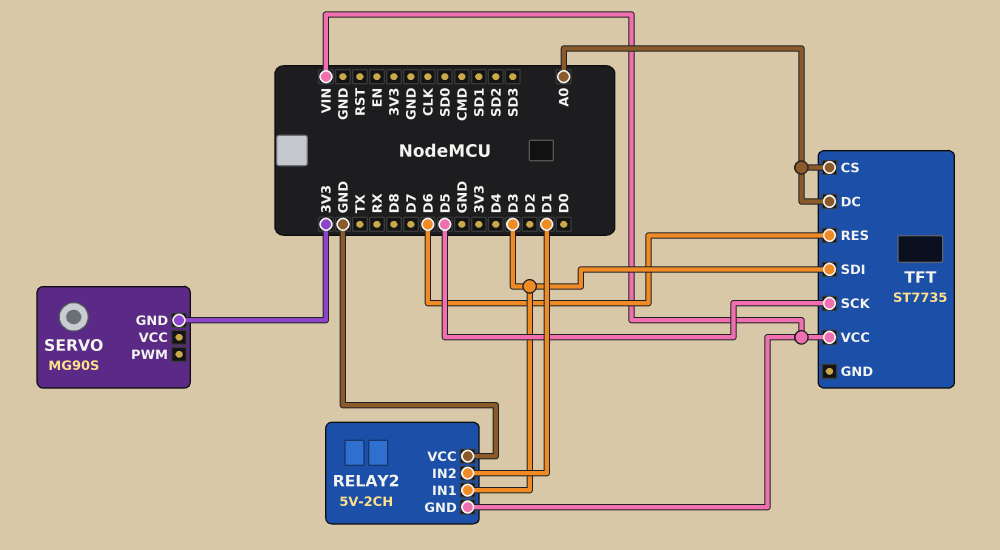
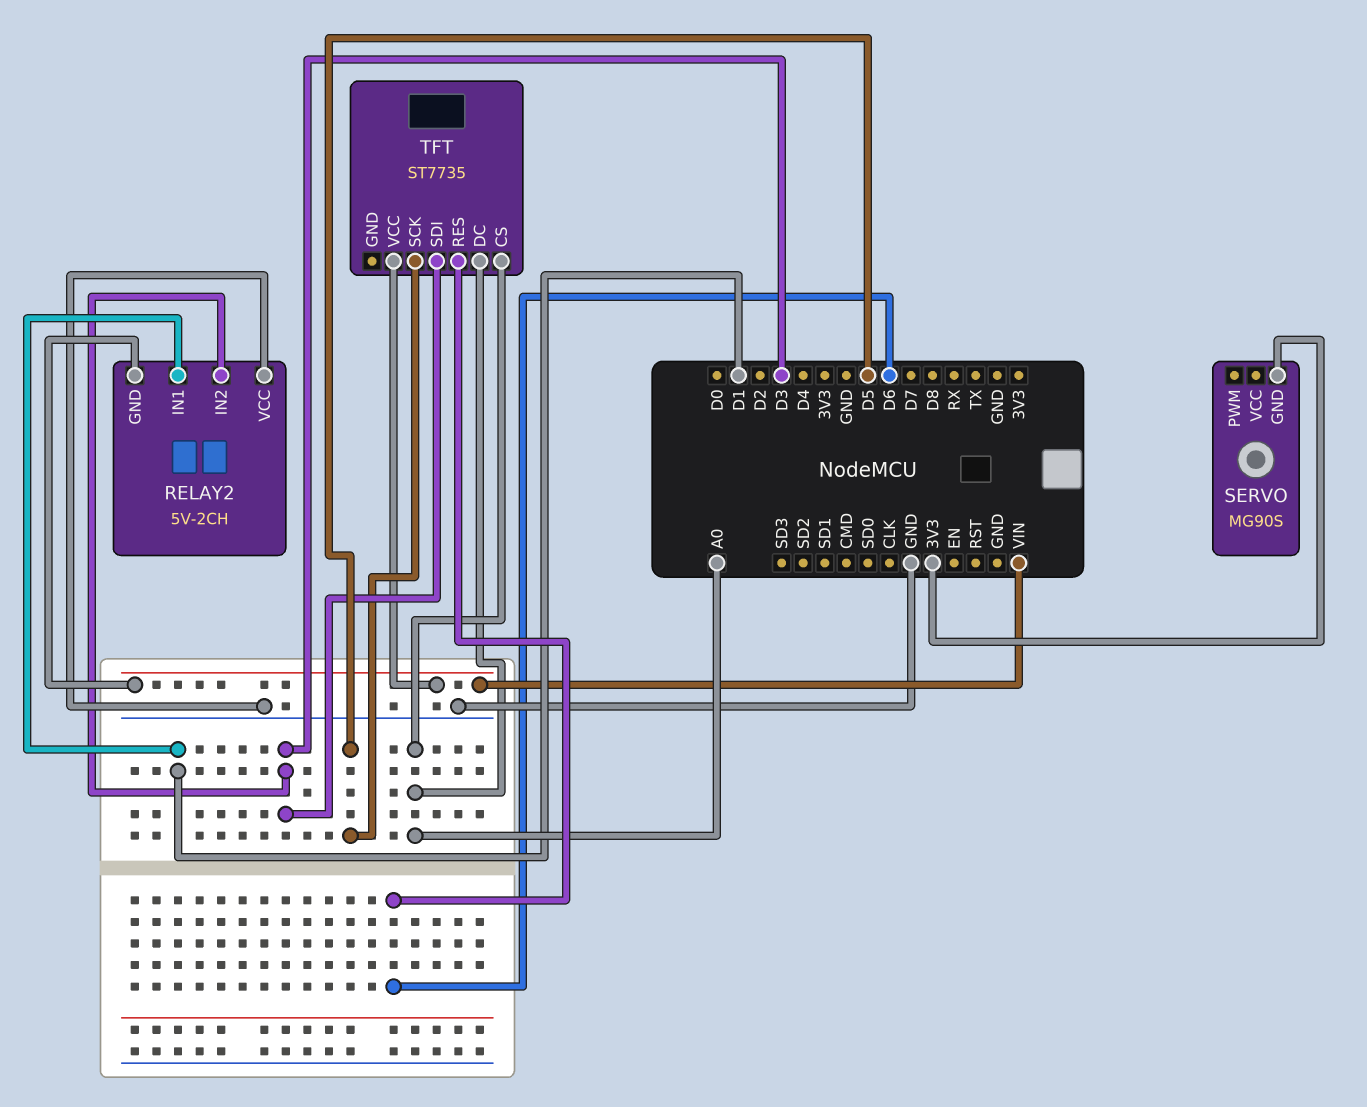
RELAY2 pin IN1: D3 -> D1
RELAY2 pin IN2: D1 -> D3

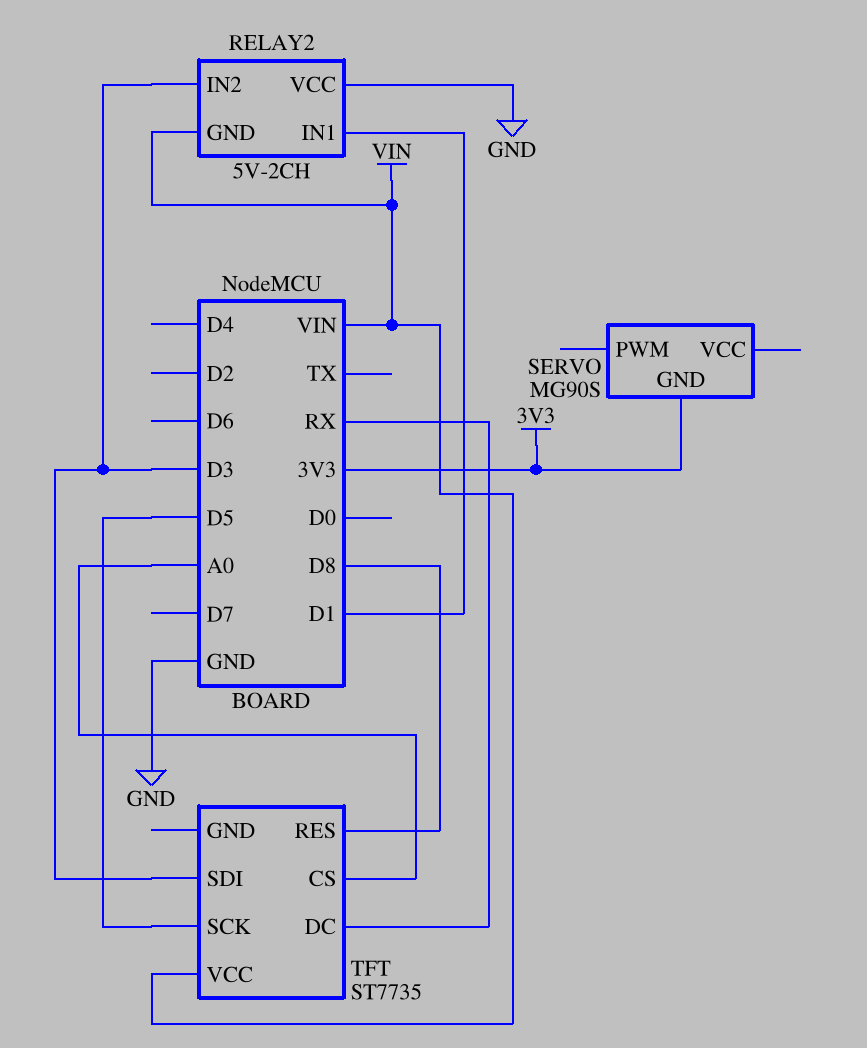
TFT pin DC: A0 -> RX
TFT pin RES: D6 -> D8

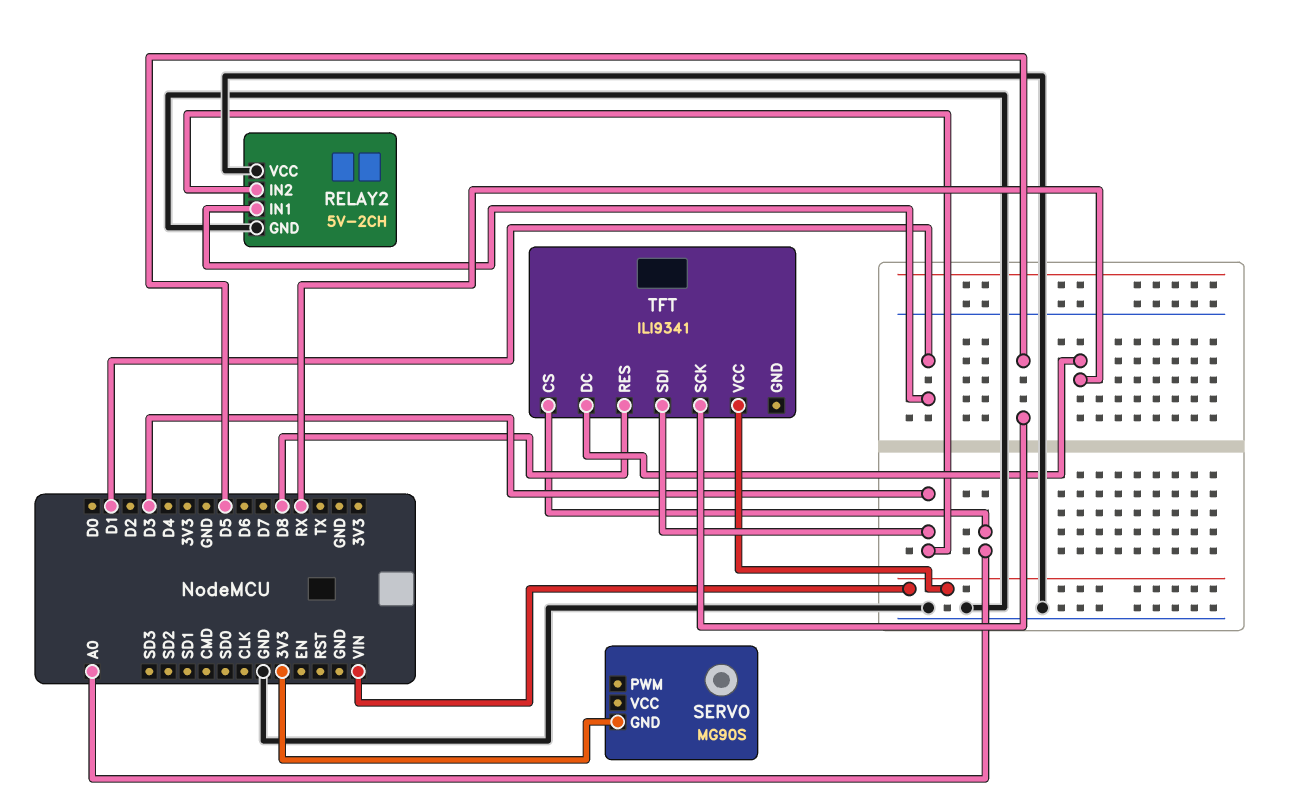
RELAY2 pin GND: VIN -> GND
TFT: ST7735 -> ILI9341

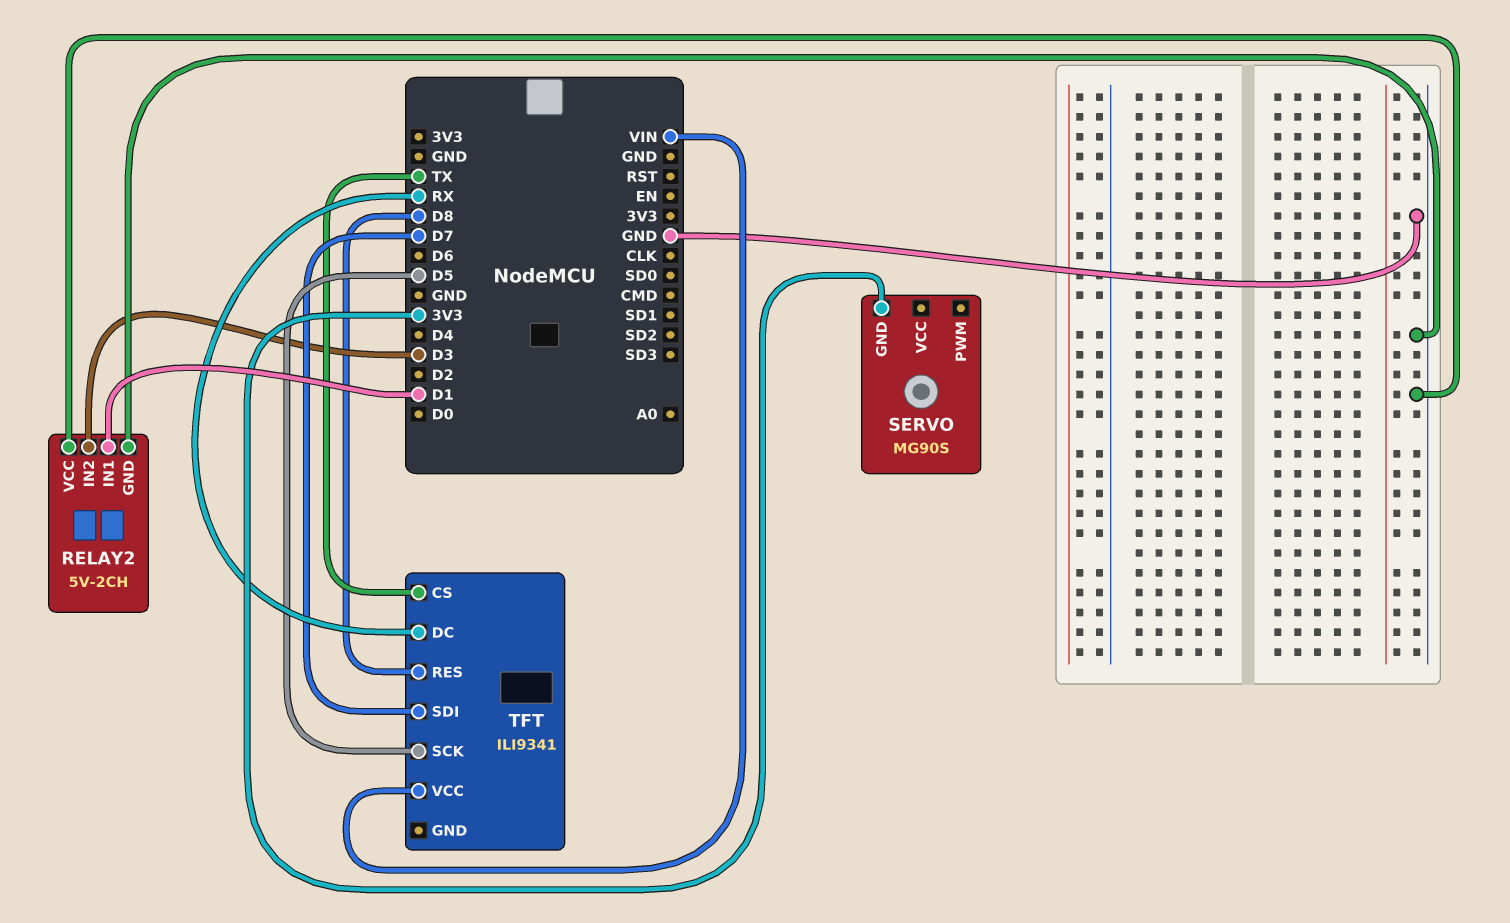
TFT pin CS: A0 -> TX
TFT pin SDI: D3 -> D7

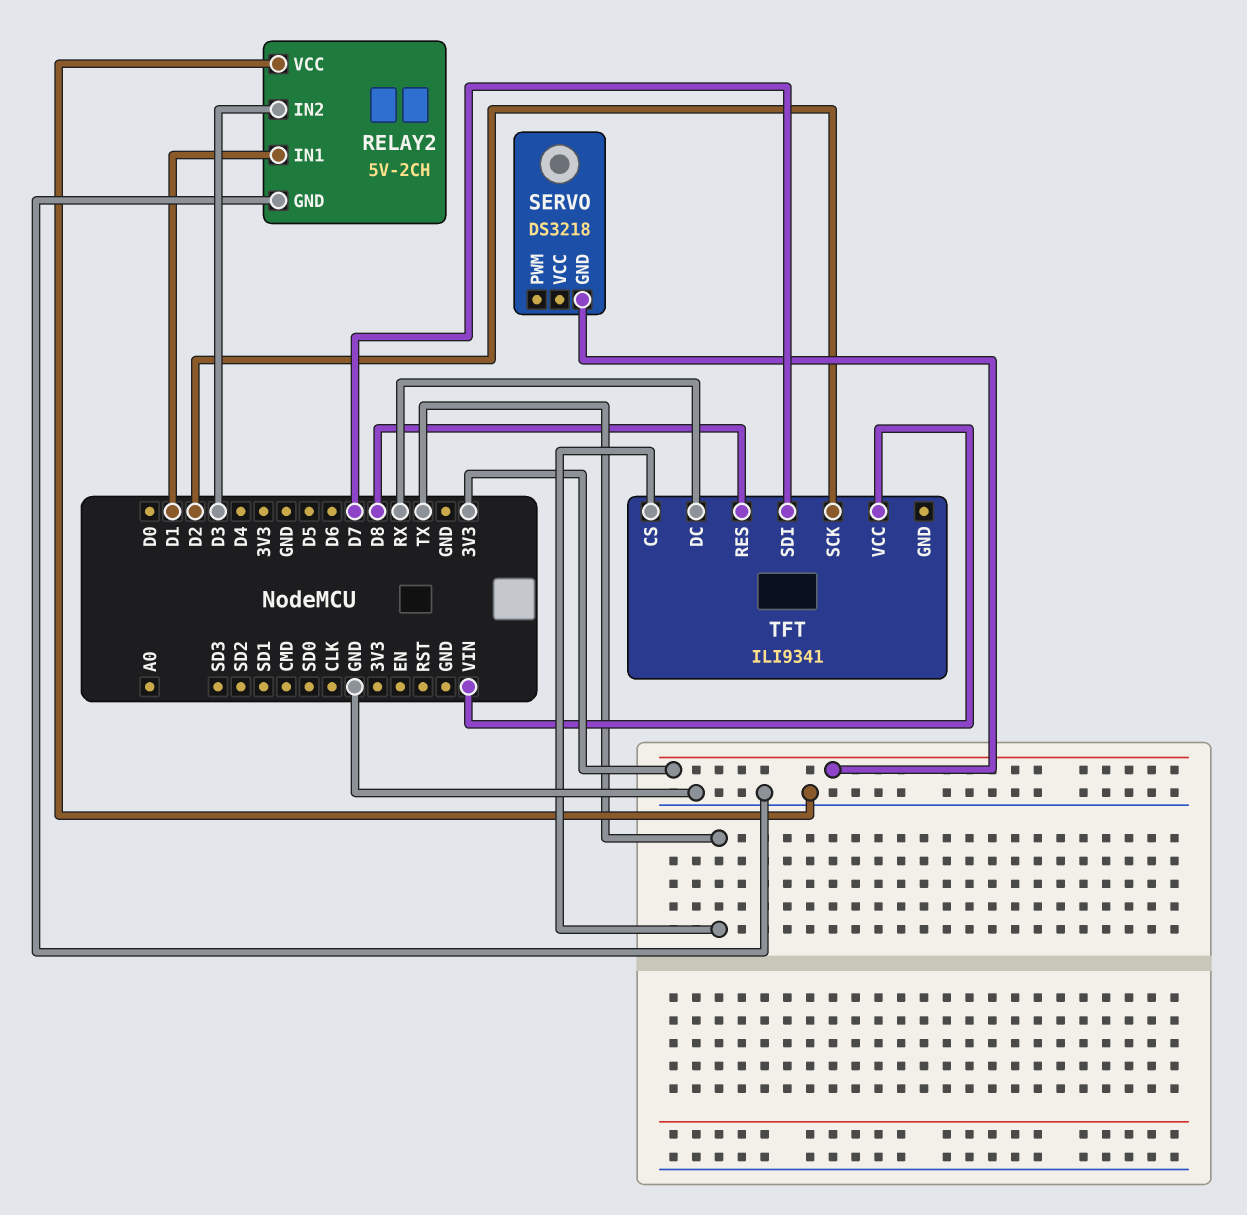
SERVO: MG90S -> DS3218
TFT pin SCK: D5 -> D2

